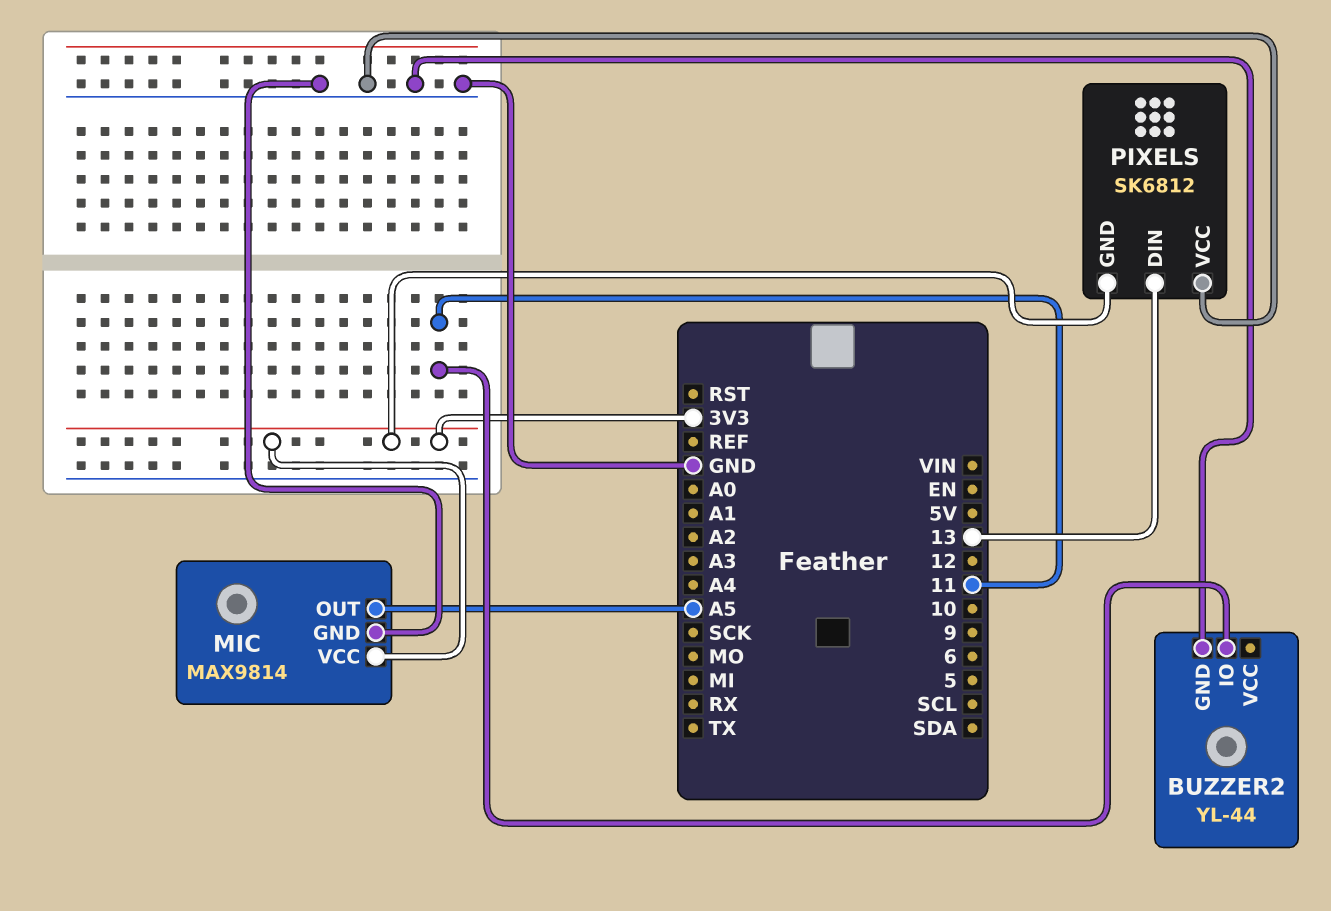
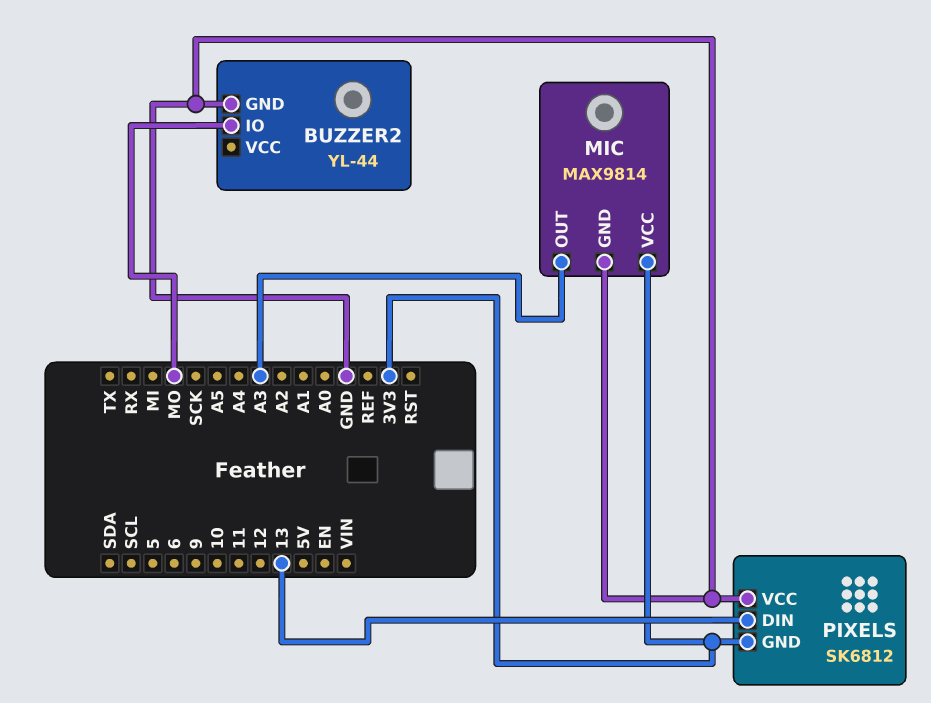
BUZZER2 pin IO: 11 -> MO
MIC pin OUT: A5 -> A3

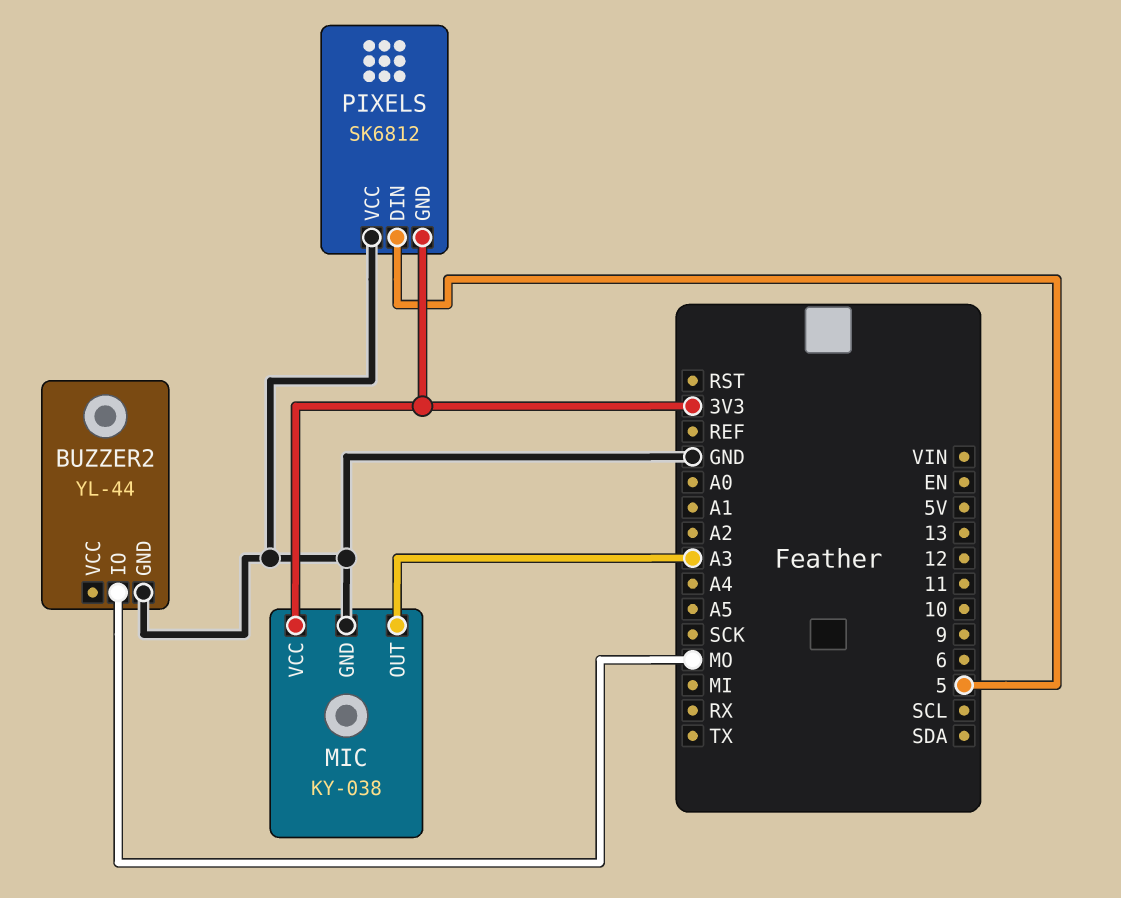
MIC: MAX9814 -> KY-038
PIXELS pin DIN: 13 -> 5

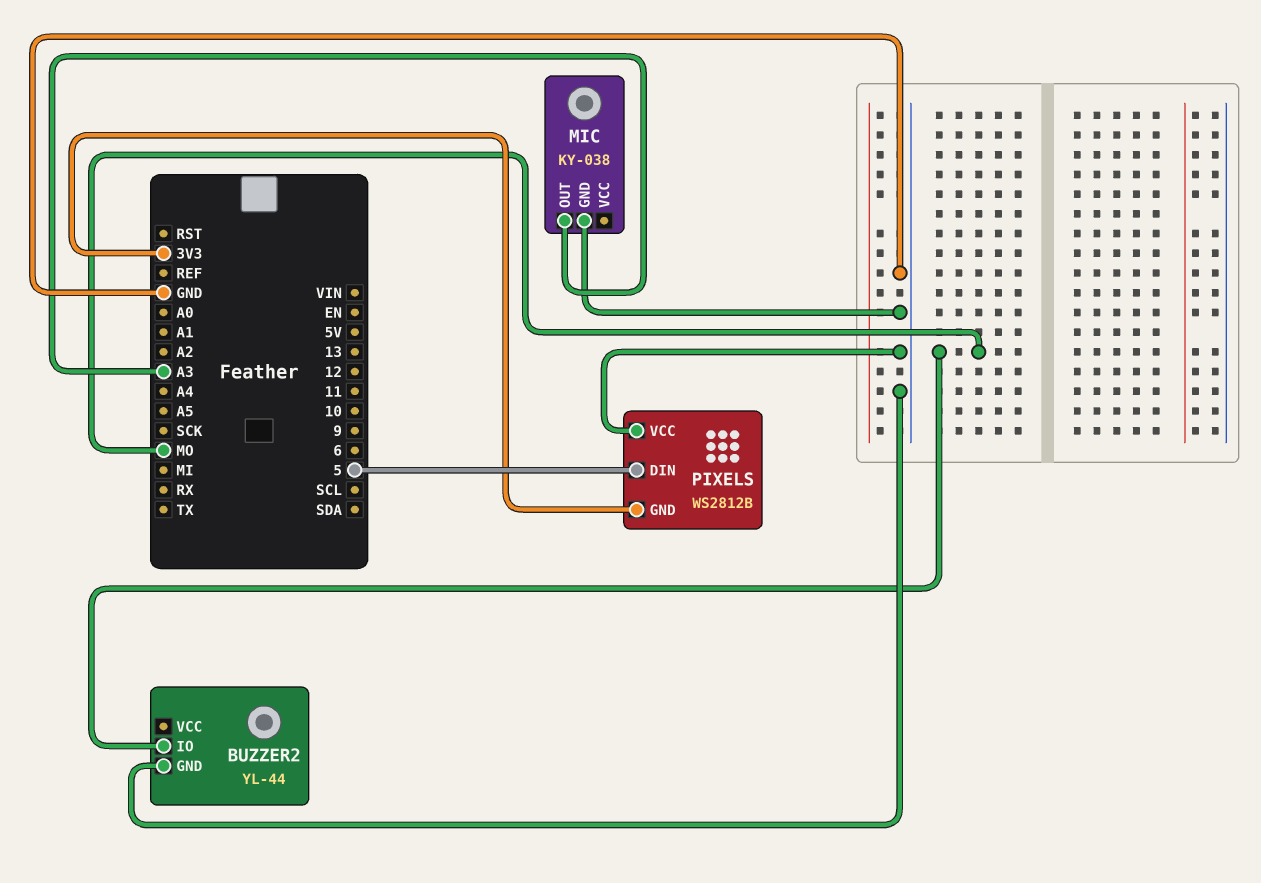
MIC pin VCC: 3V3 -> none
PIXELS: SK6812 -> WS2812B

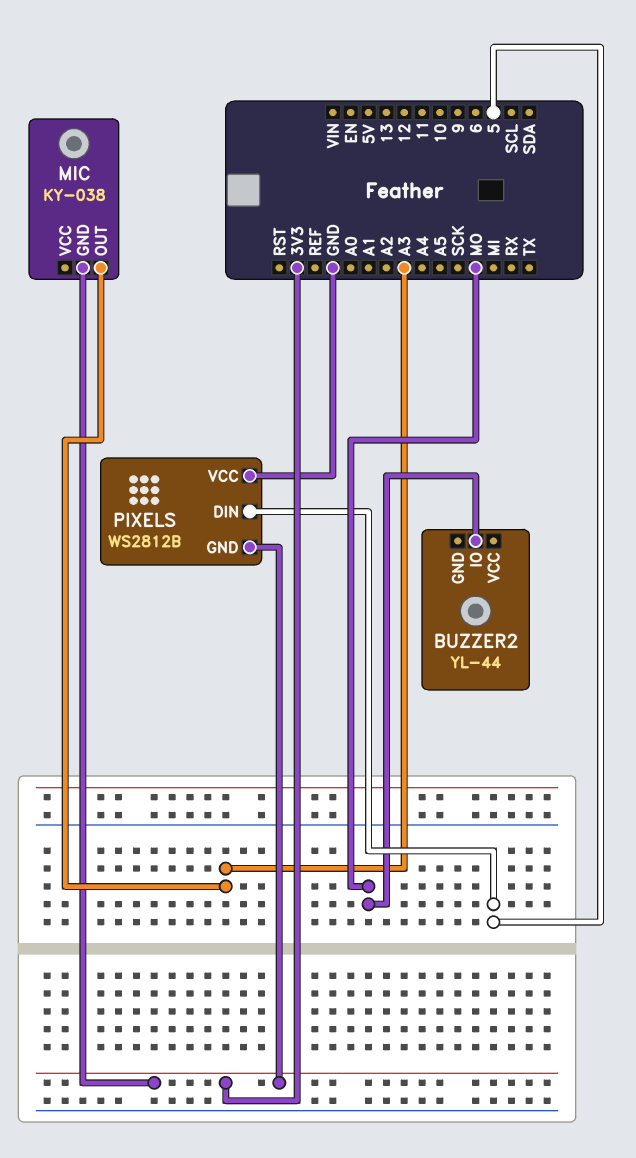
BUZZER2 pin GND: GND -> none
MIC pin GND: GND -> 3V3

